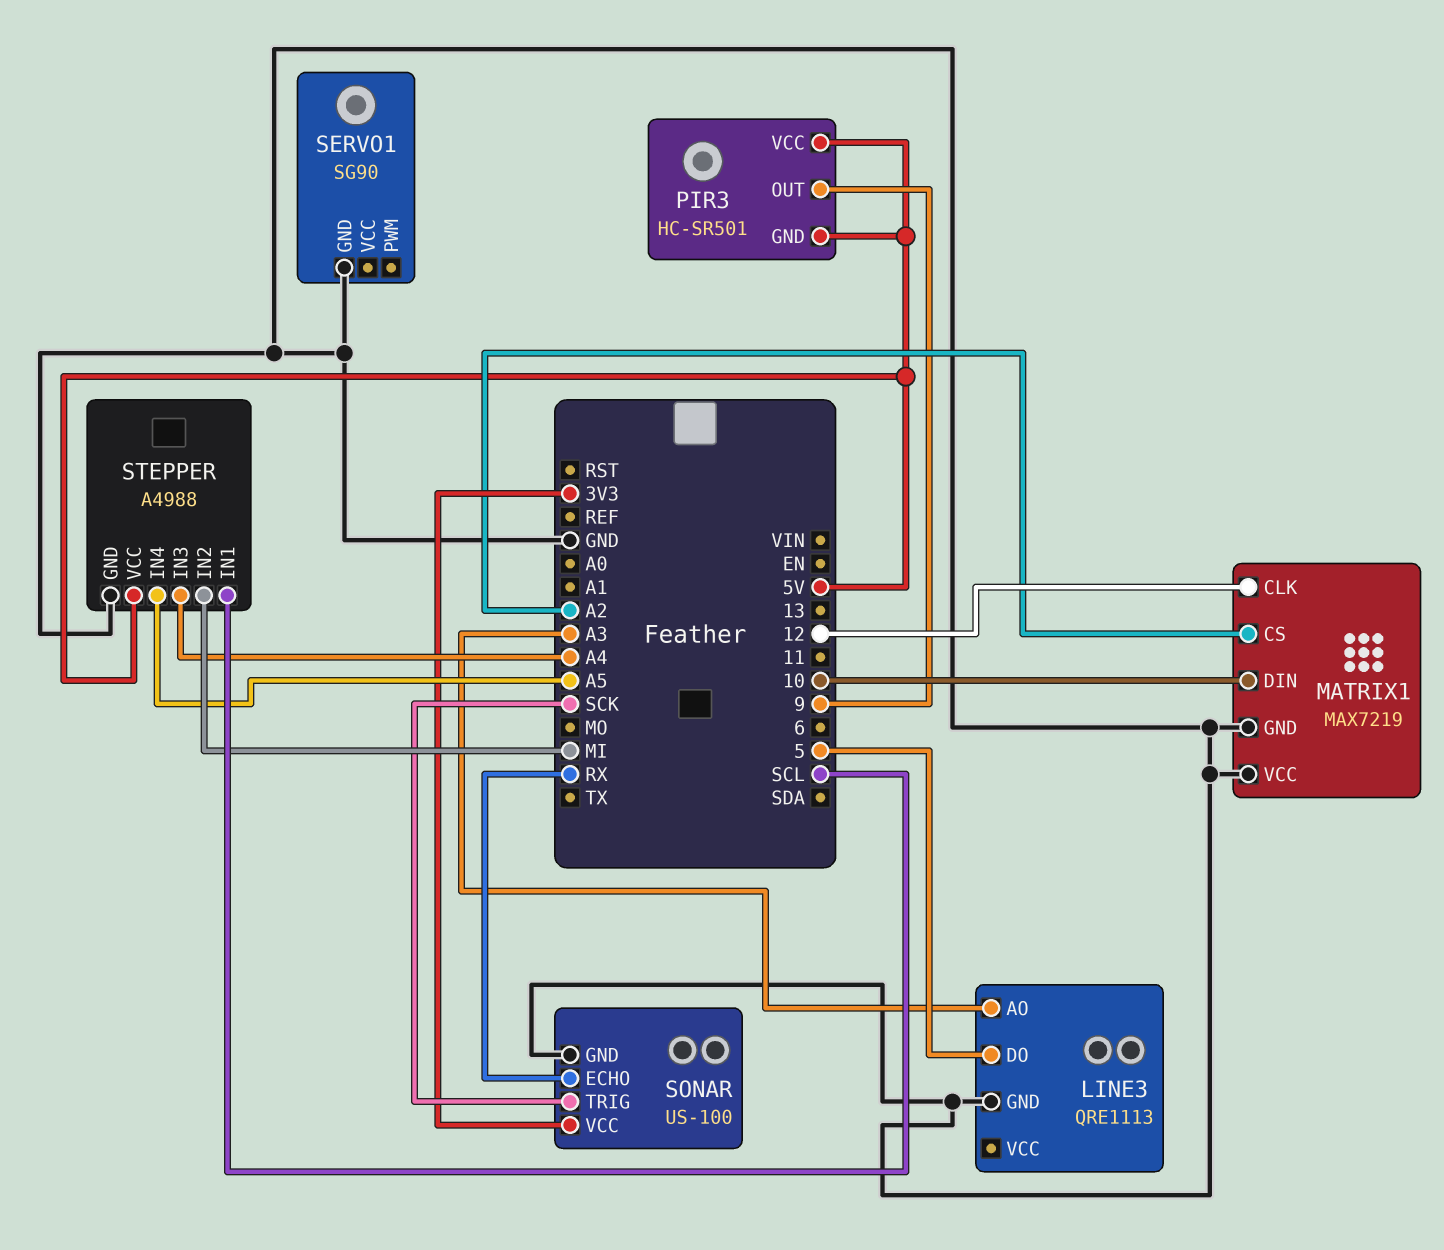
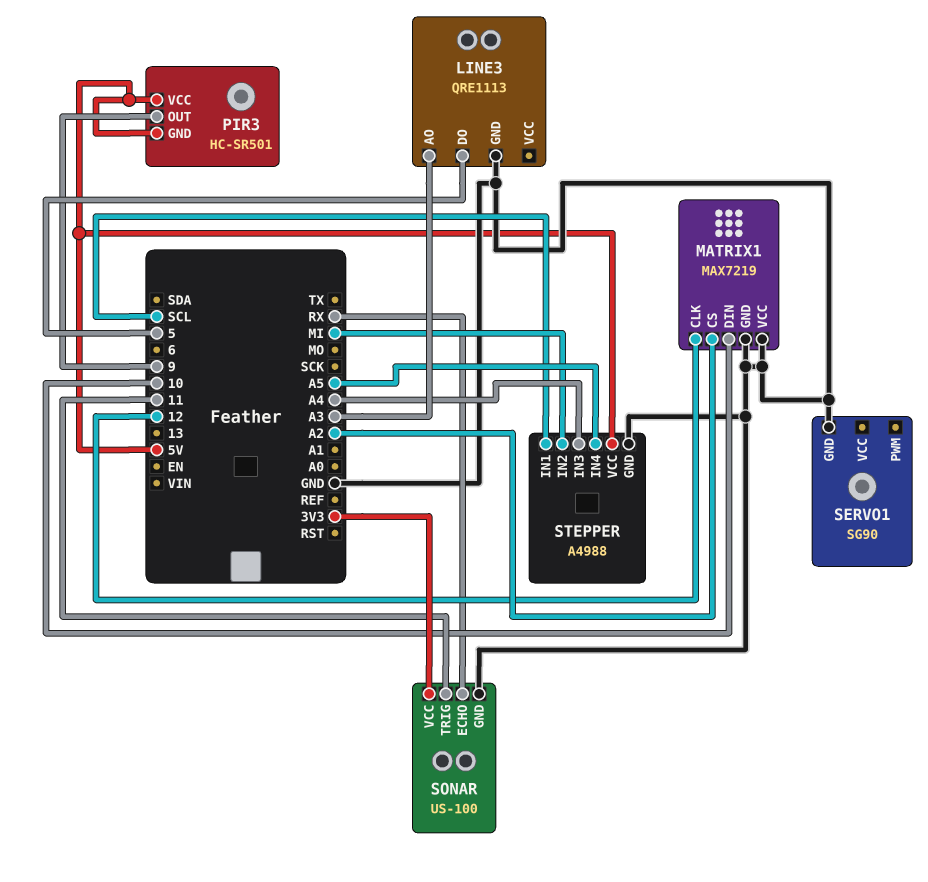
SONAR pin TRIG: SCK -> 11

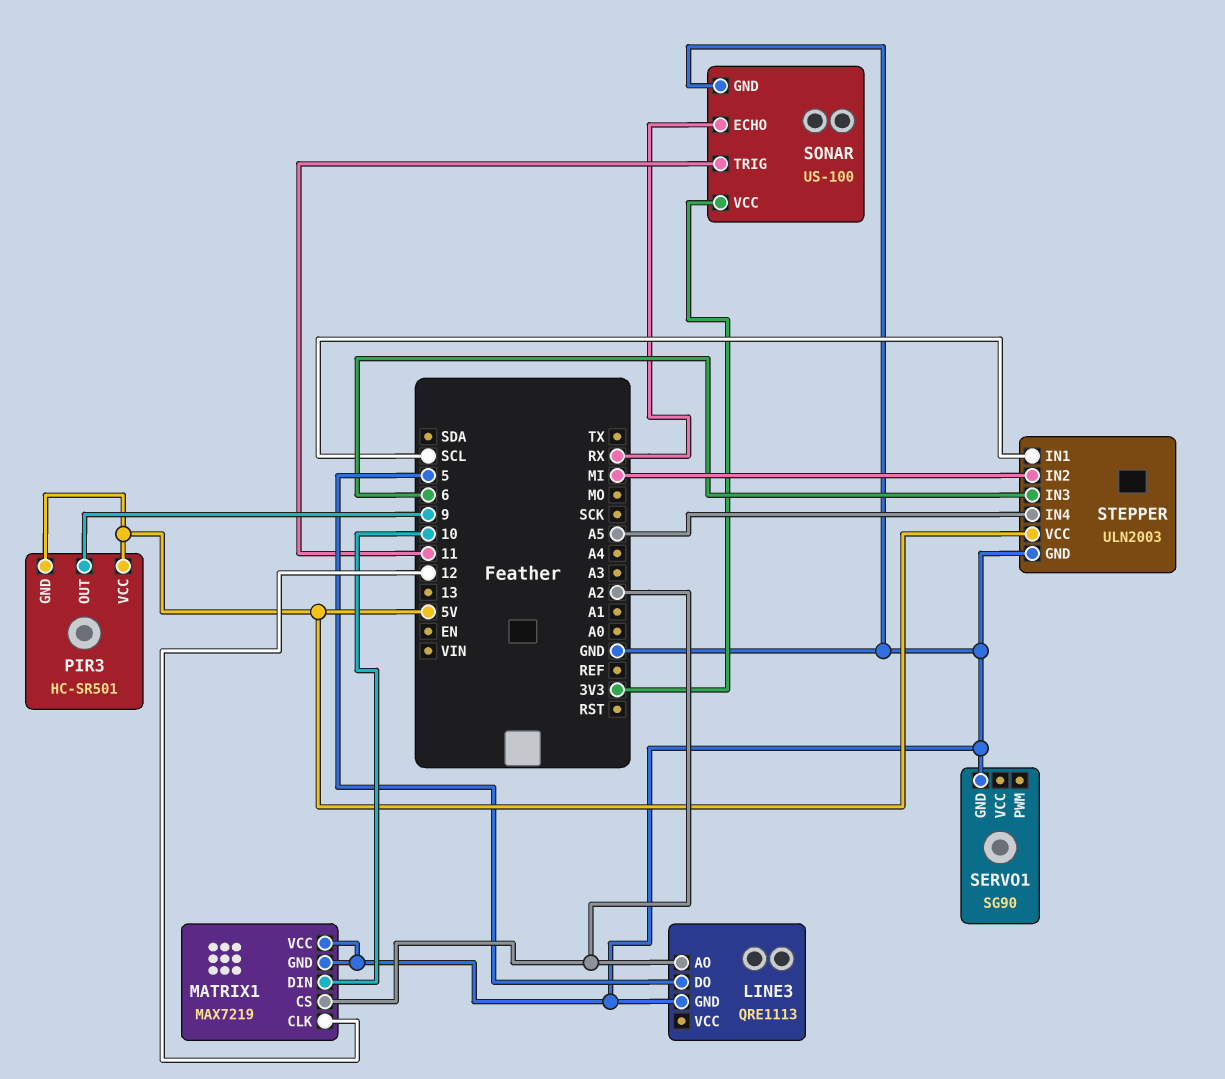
LINE3 pin AO: A3 -> A2
STEPPER: A4988 -> ULN2003
STEPPER pin IN3: A4 -> 6

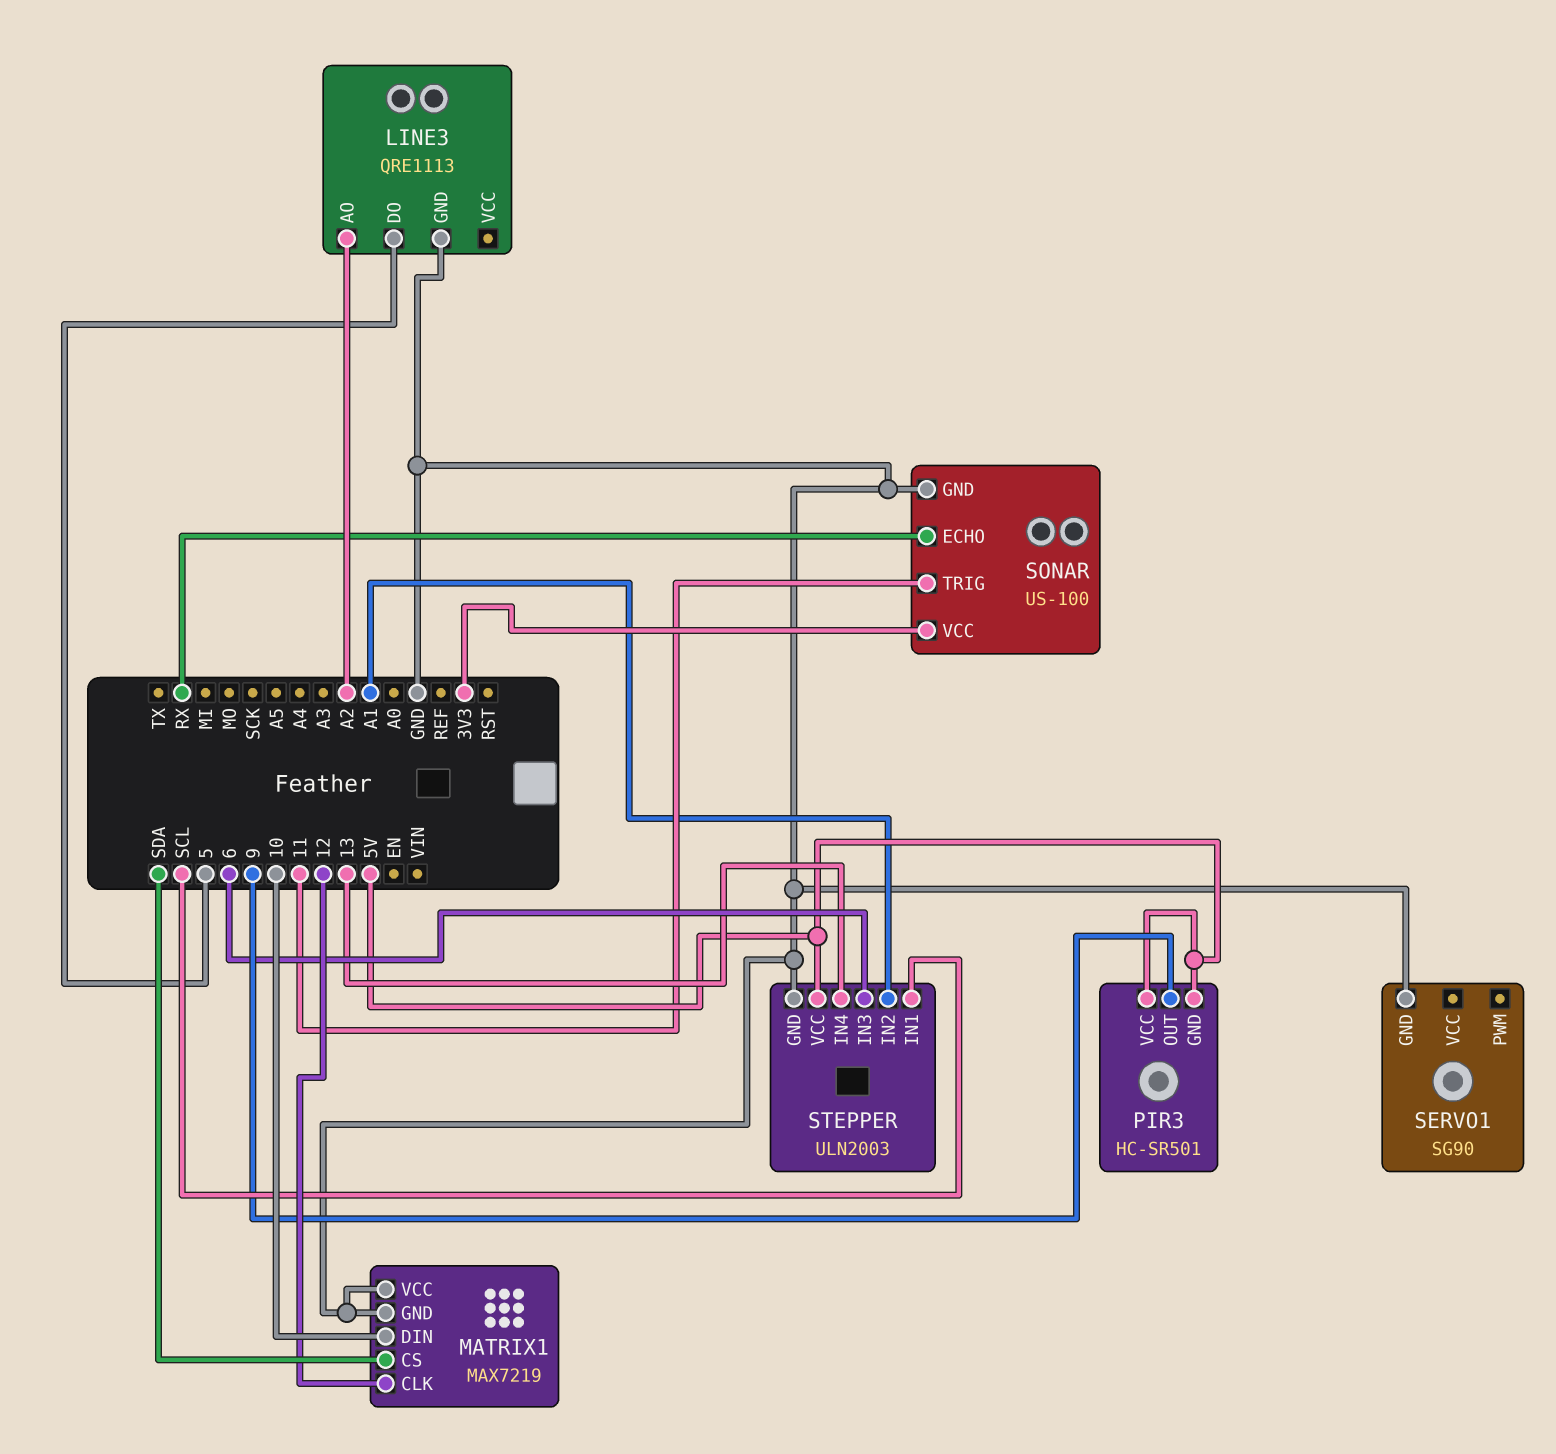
MATRIX1 pin CS: A2 -> SDA
STEPPER pin IN2: MI -> A1
STEPPER pin IN4: A5 -> 13

